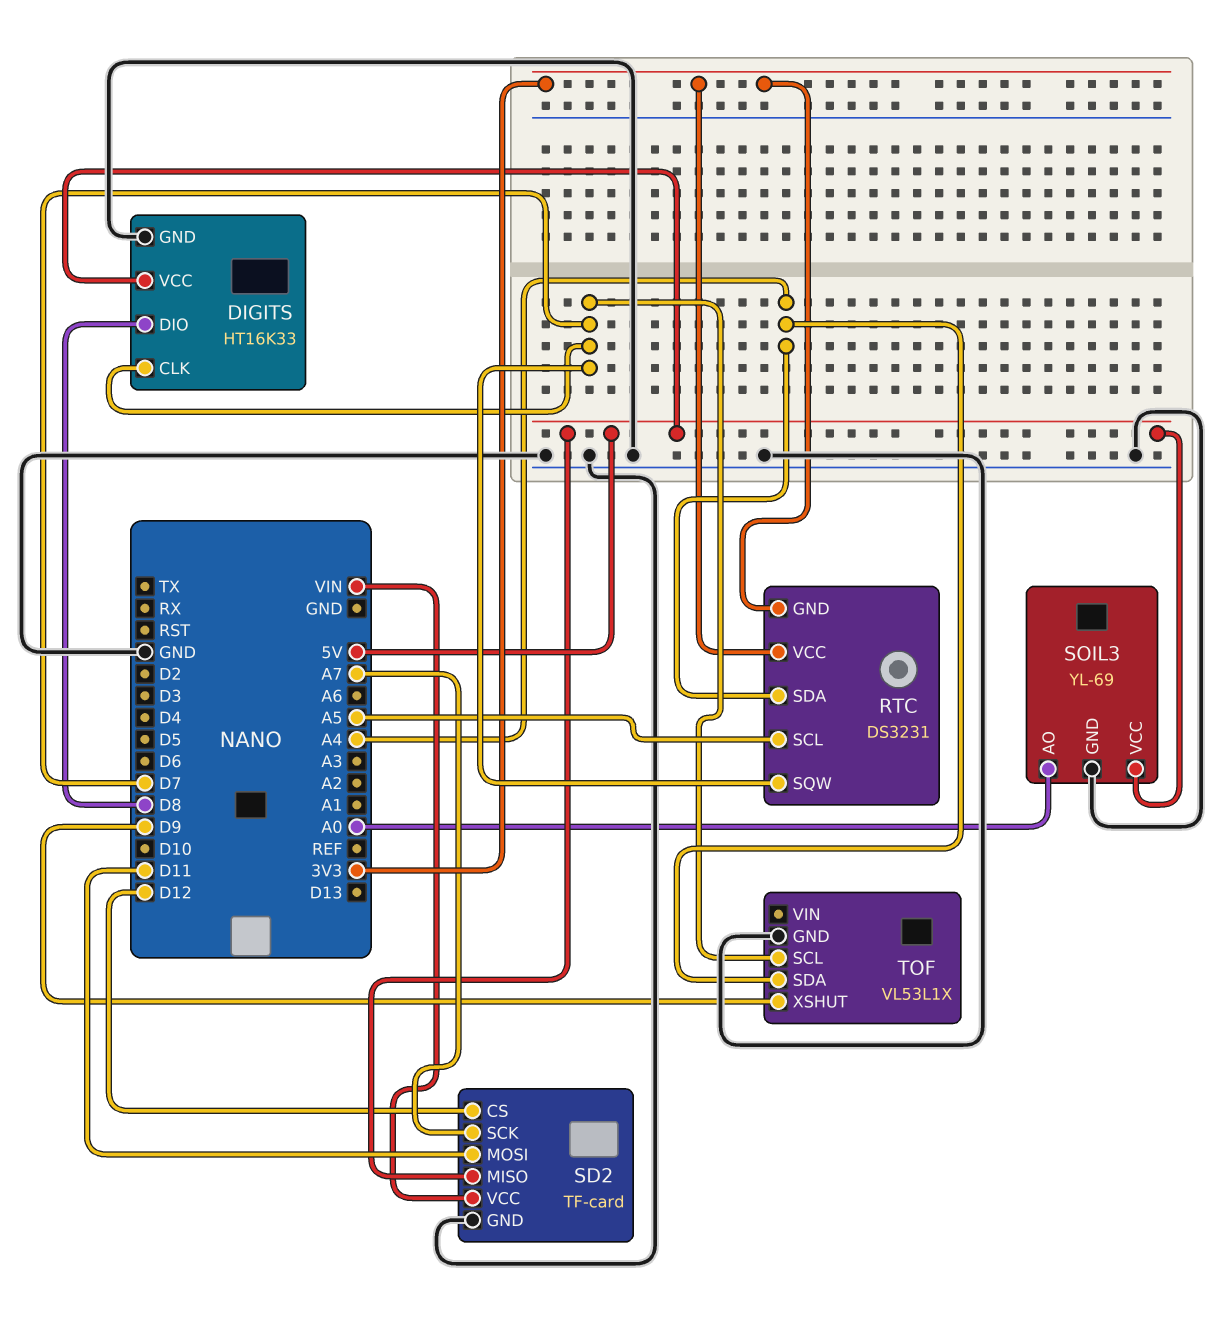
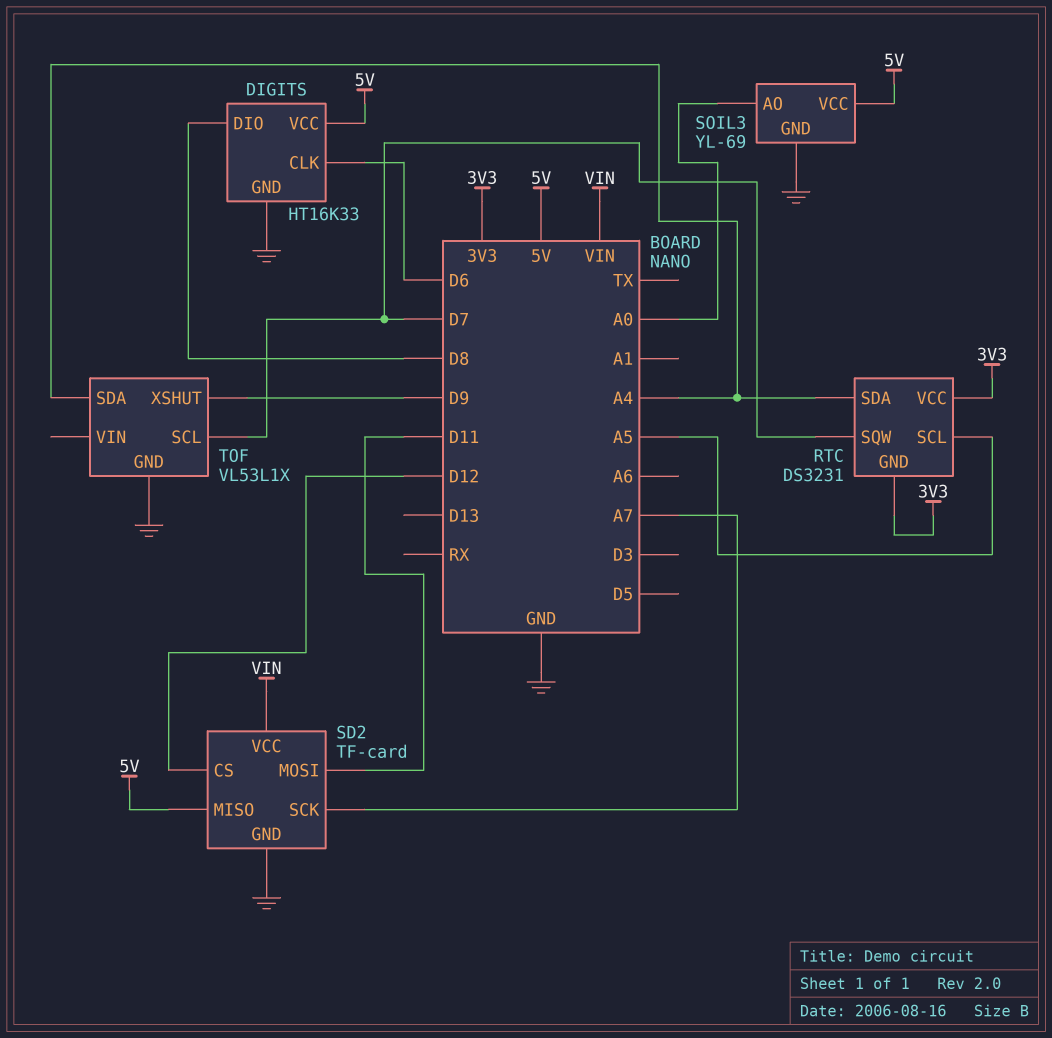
DIGITS pin CLK: D7 -> D6

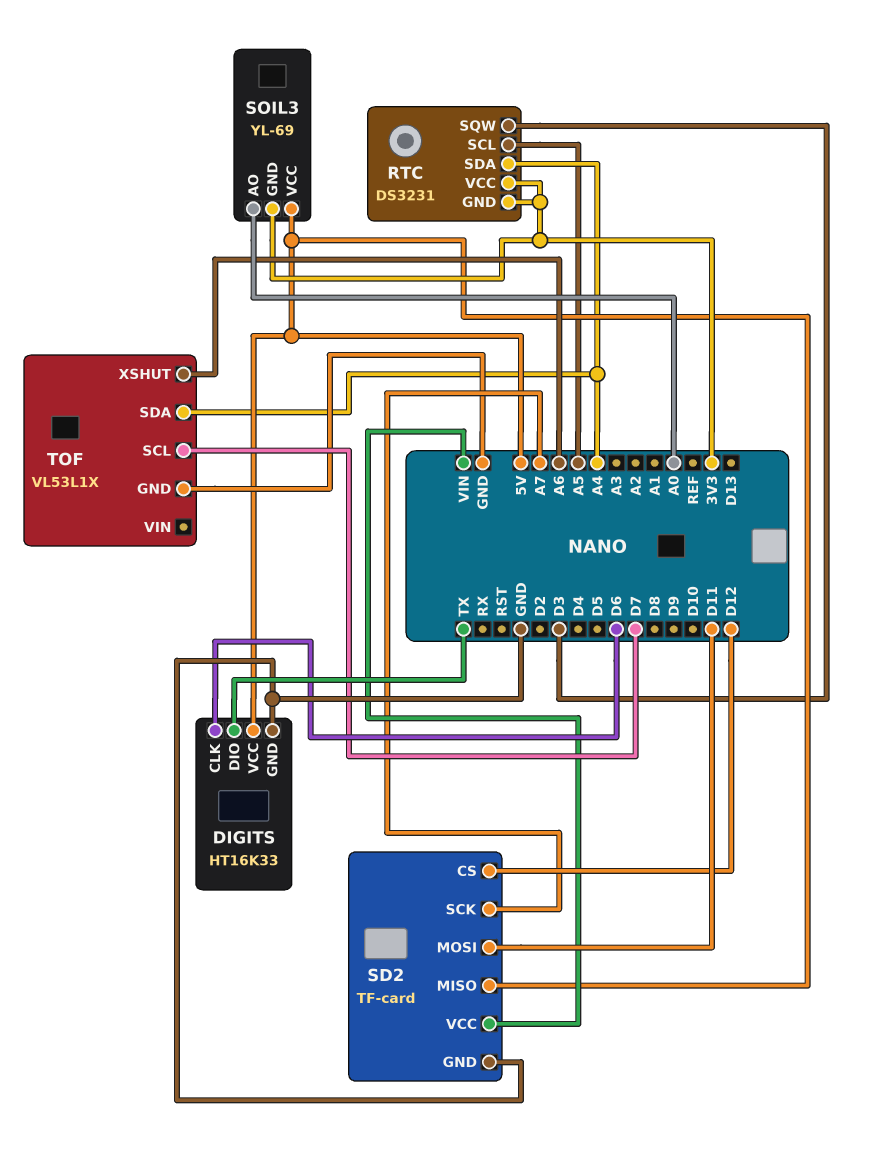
DIGITS pin DIO: D8 -> TX
RTC pin SQW: D7 -> D3
SOIL3 pin GND: GND -> 3V3
TOF pin XSHUT: D9 -> A6

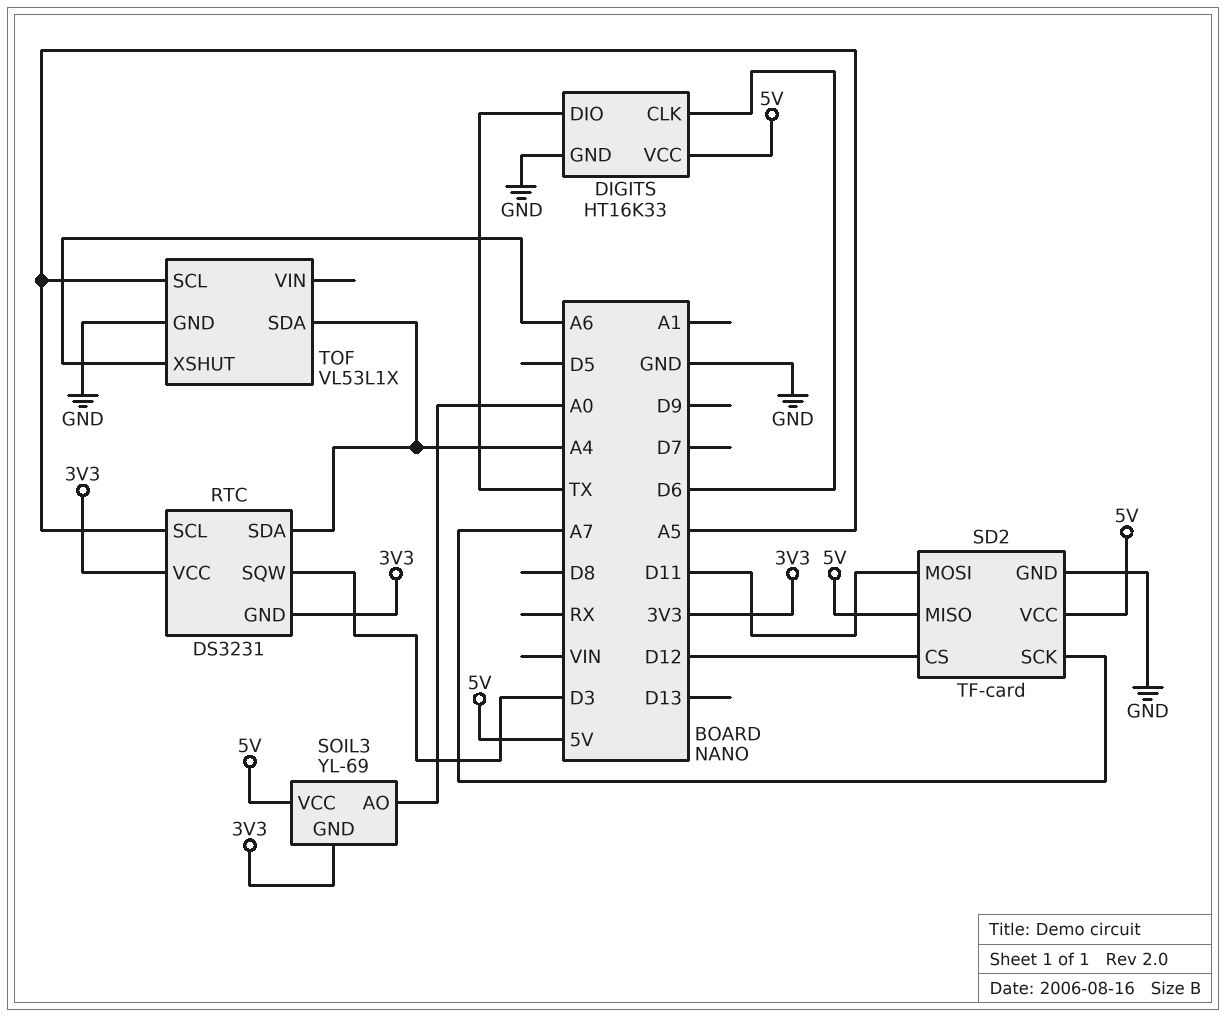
SD2 pin VCC: VIN -> 5V
TOF pin SCL: D7 -> A5

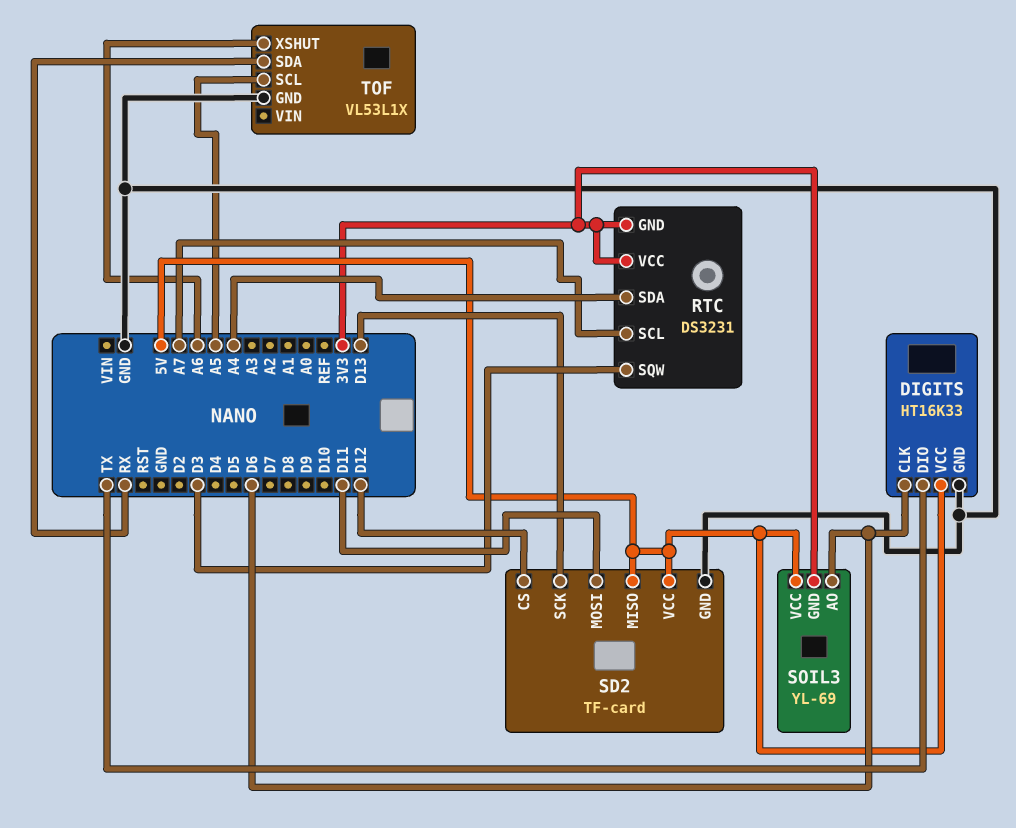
RTC pin SCL: A5 -> A7
SD2 pin SCK: A7 -> D13
SOIL3 pin AO: A0 -> D6
TOF pin SDA: A4 -> RX

